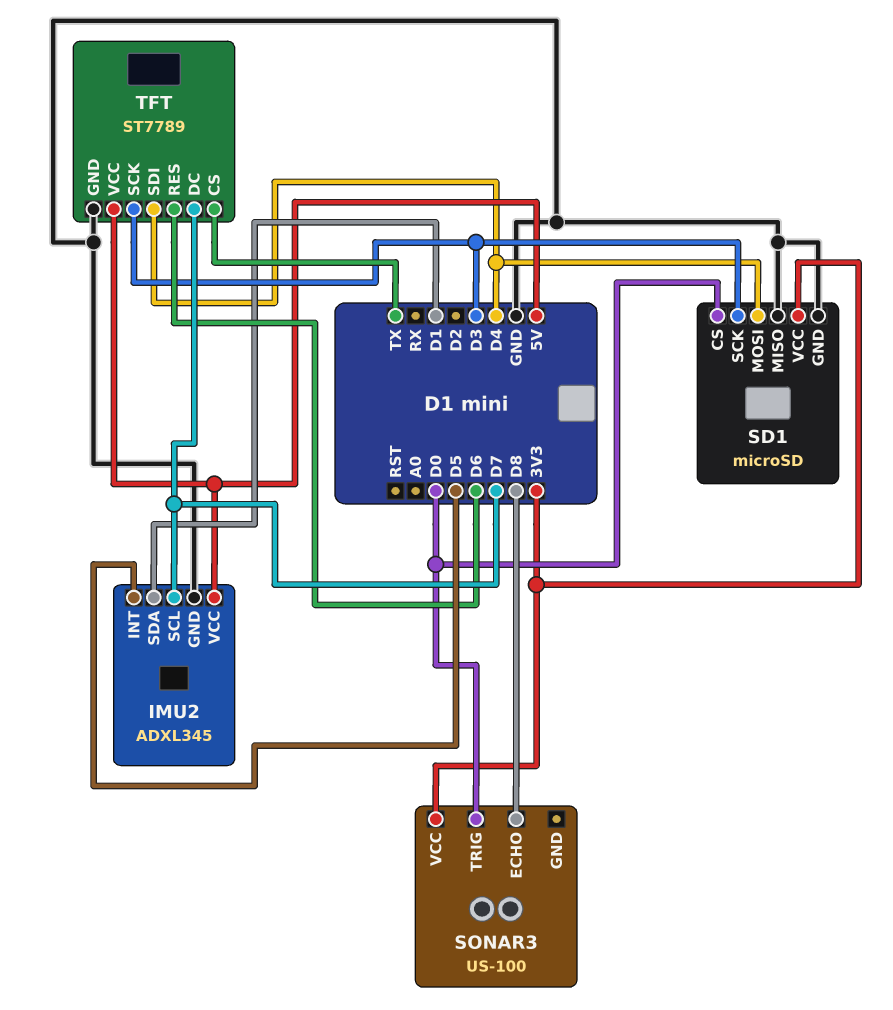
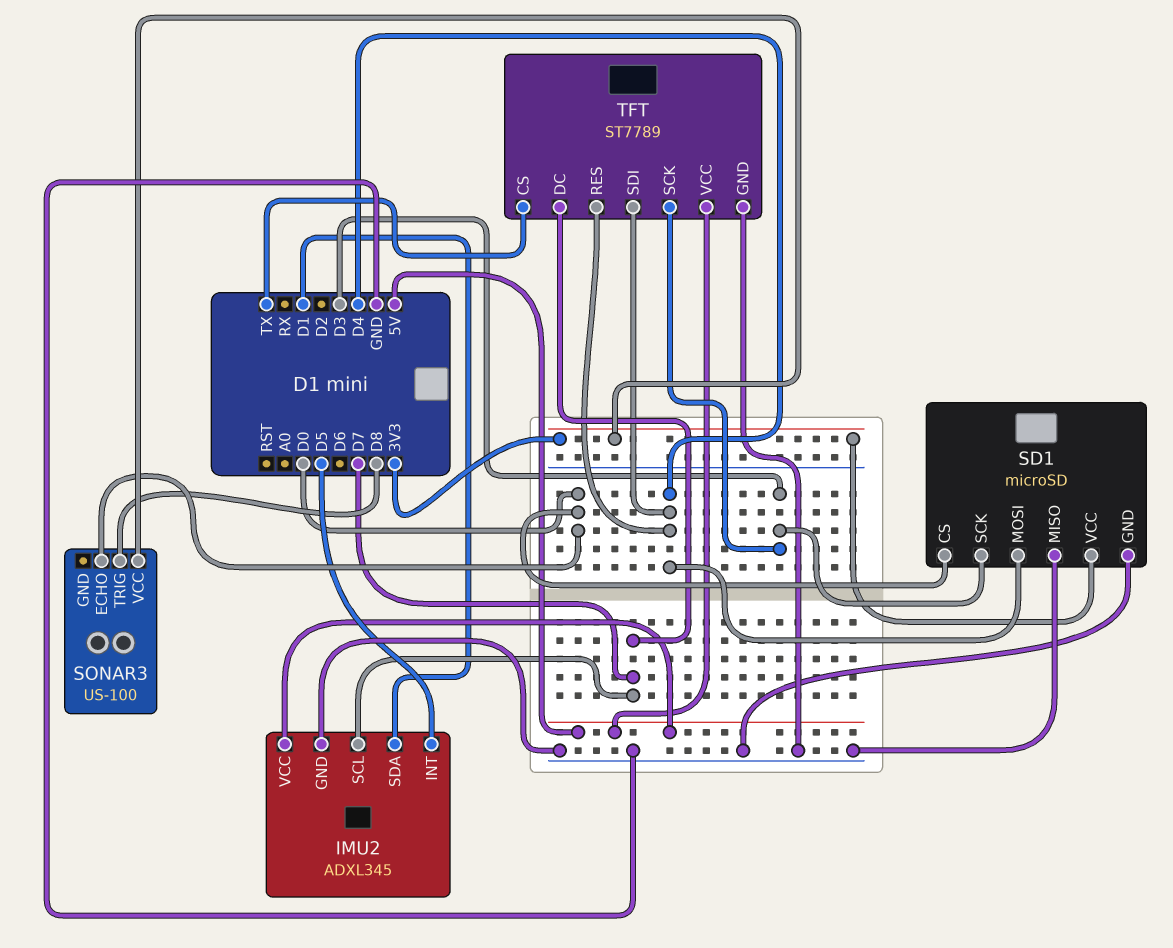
SONAR3 pin ECHO: D8 -> D0
SONAR3 pin TRIG: D0 -> D8
TFT pin RES: D6 -> D4

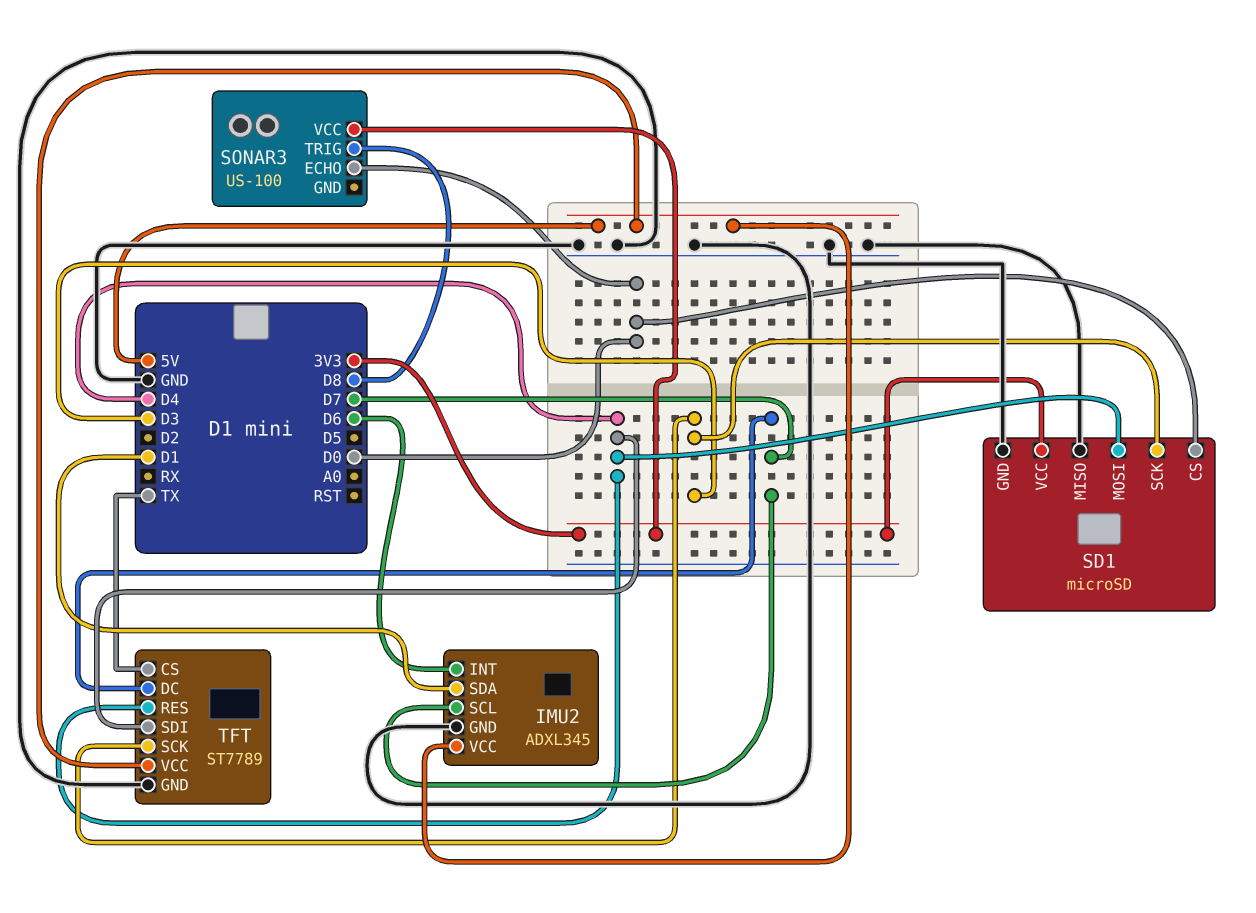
IMU2 pin INT: D5 -> D6

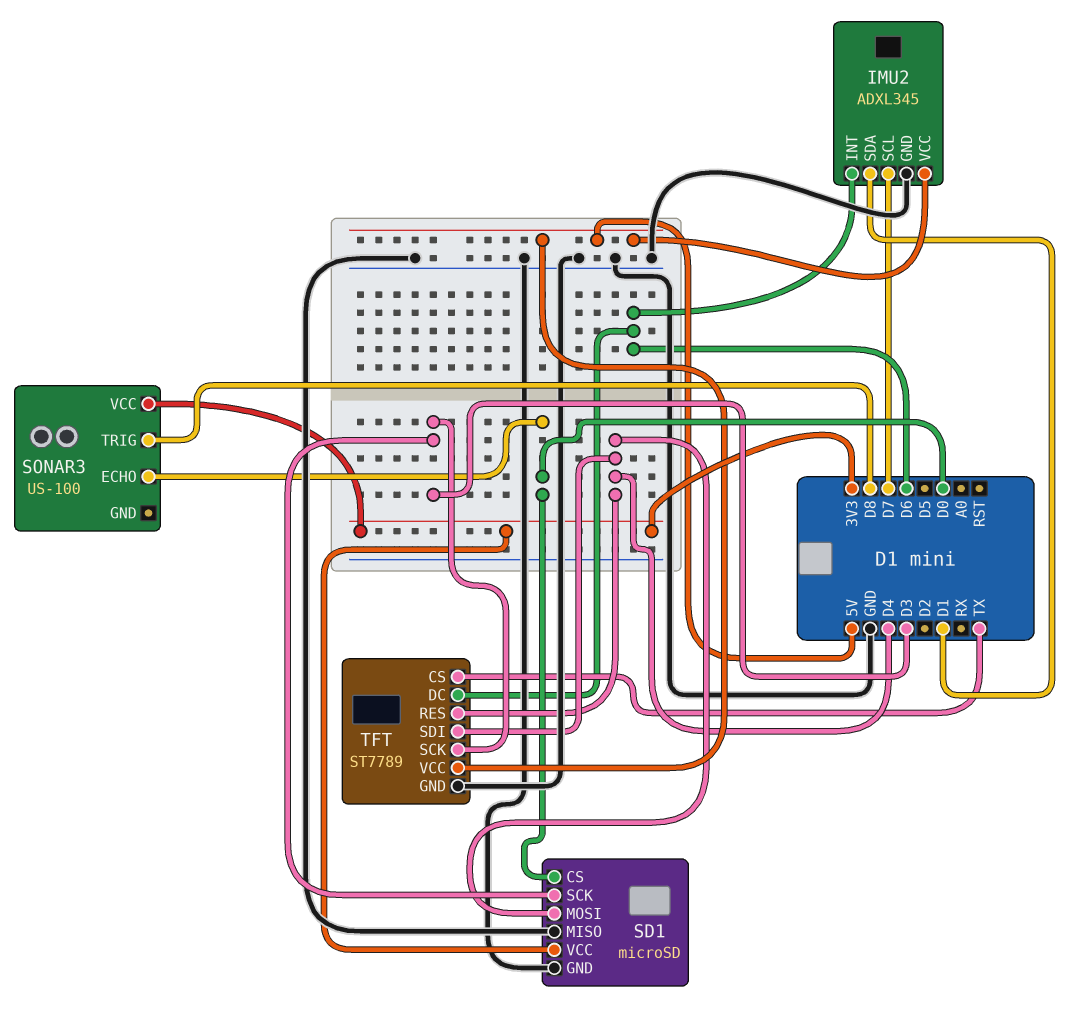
TFT pin DC: D7 -> D6

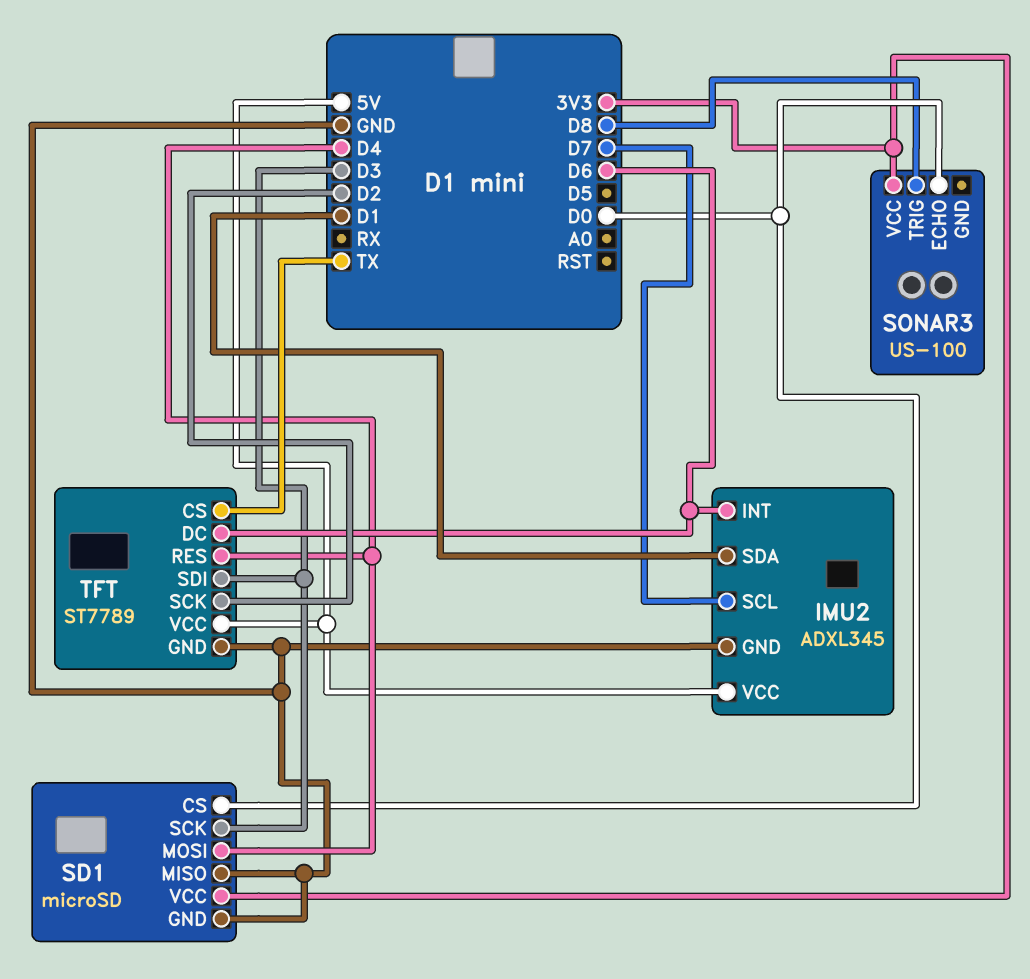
TFT pin SCK: D3 -> D2
TFT pin SDI: D4 -> D3

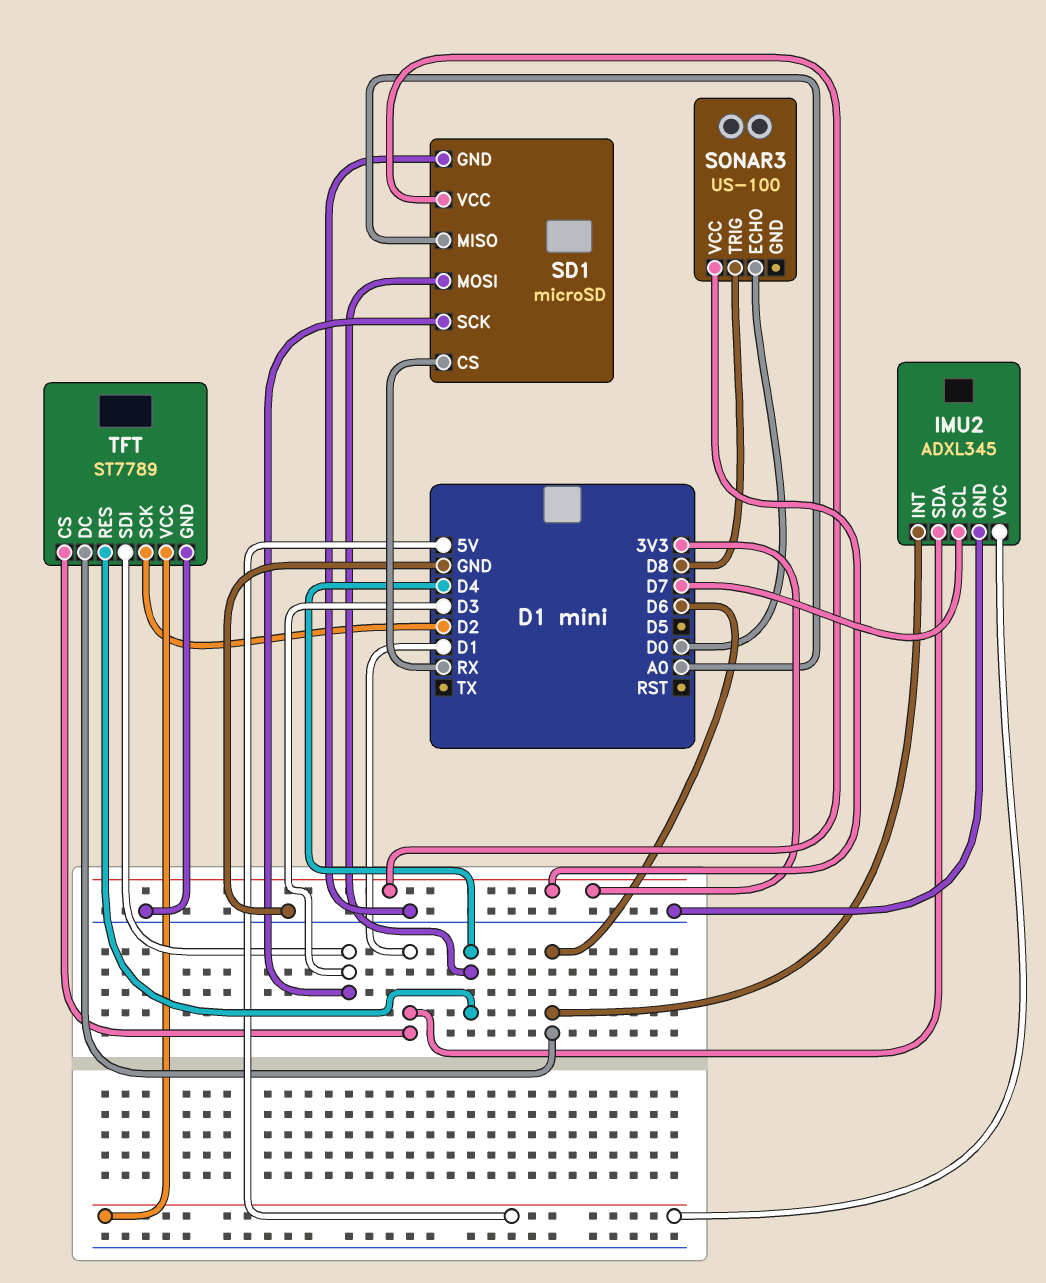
SD1 pin CS: D0 -> RX
SD1 pin MISO: GND -> A0
TFT pin CS: TX -> D1

